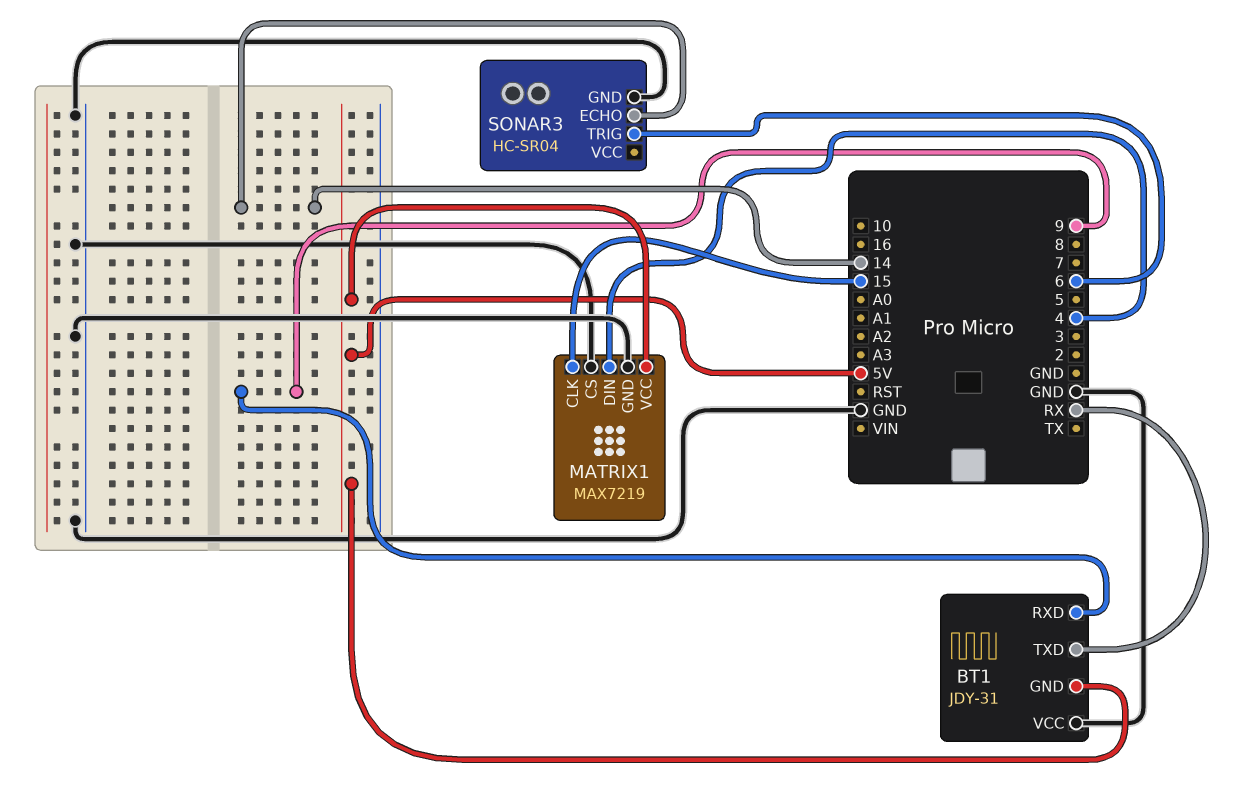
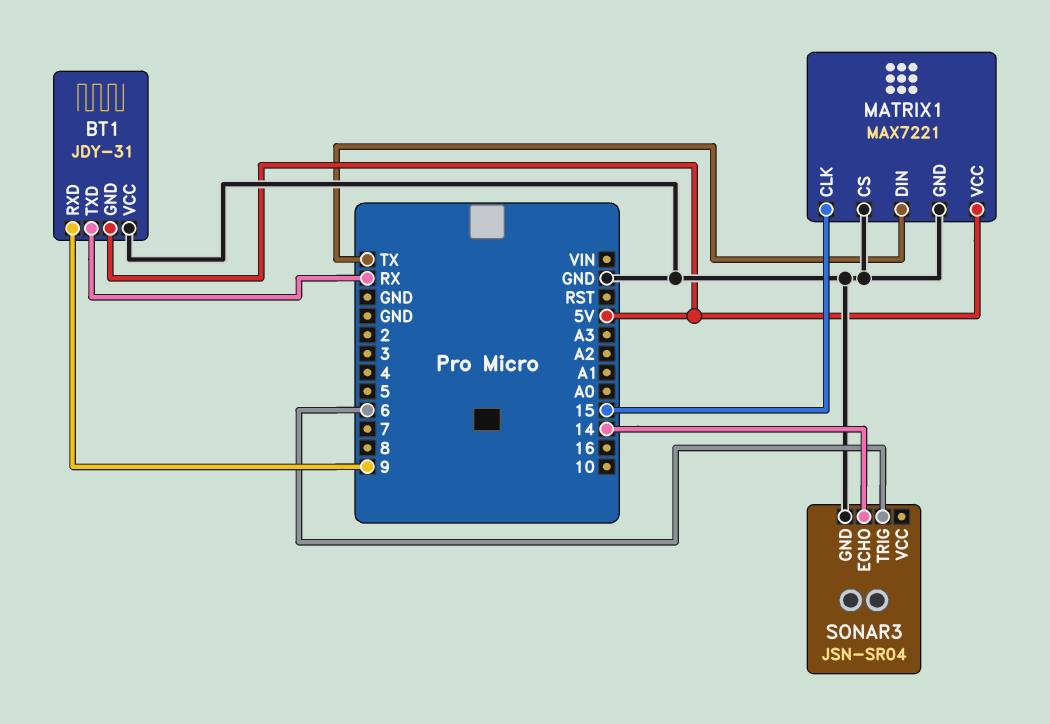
MATRIX1: MAX7219 -> MAX7221
MATRIX1 pin DIN: 4 -> TX
SONAR3: HC-SR04 -> JSN-SR04

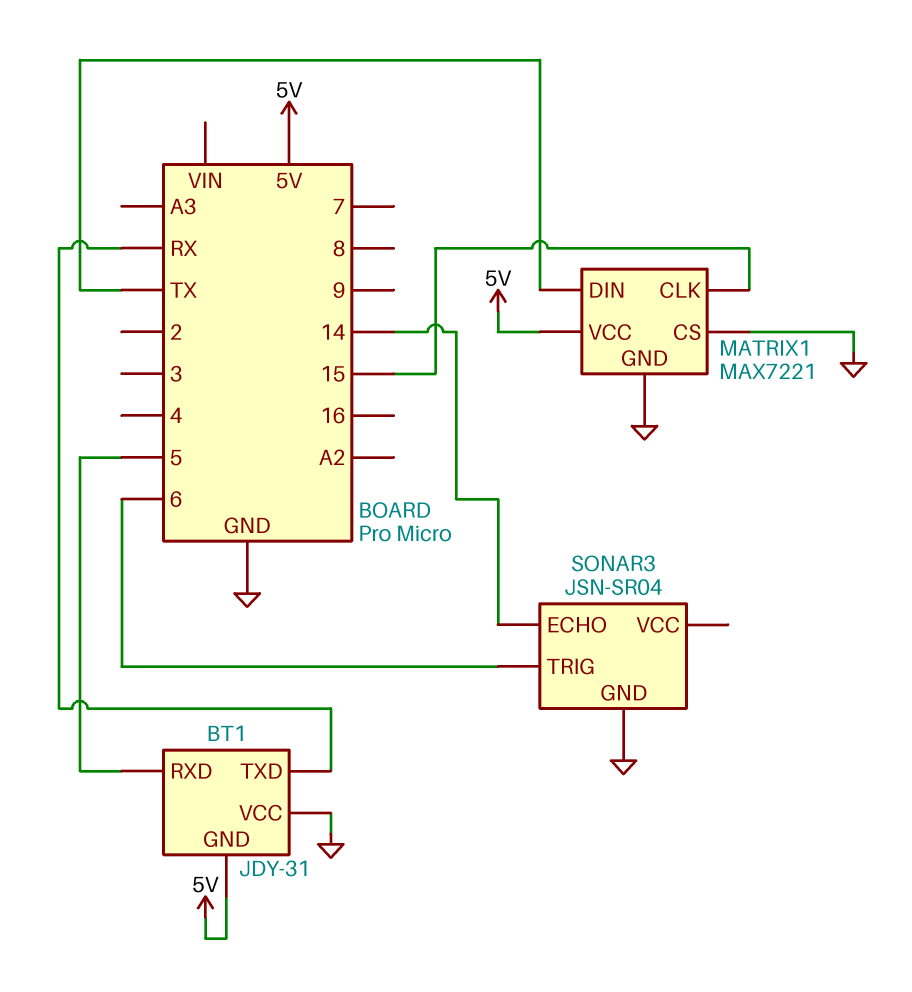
BT1 pin RXD: 9 -> 5

